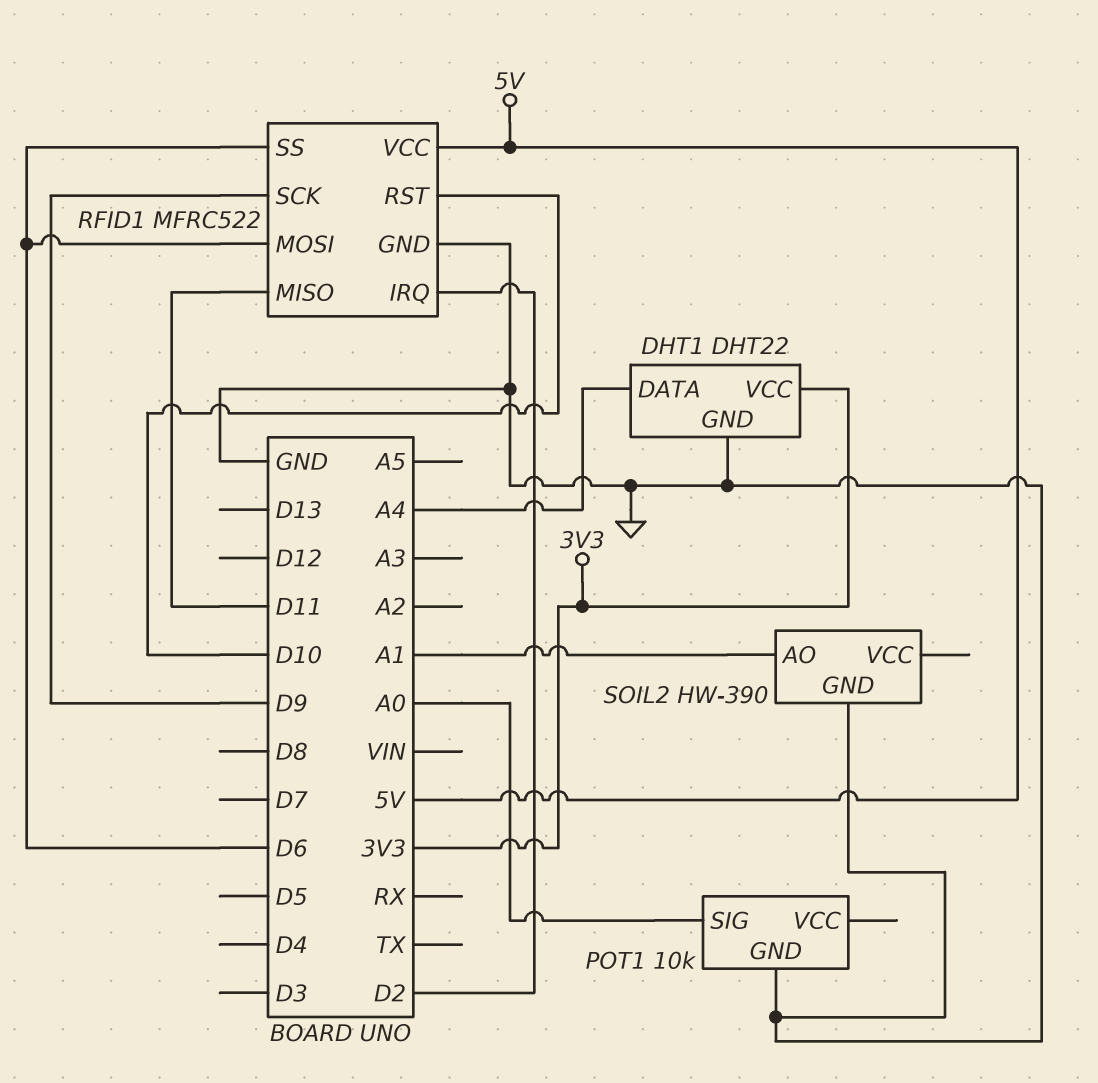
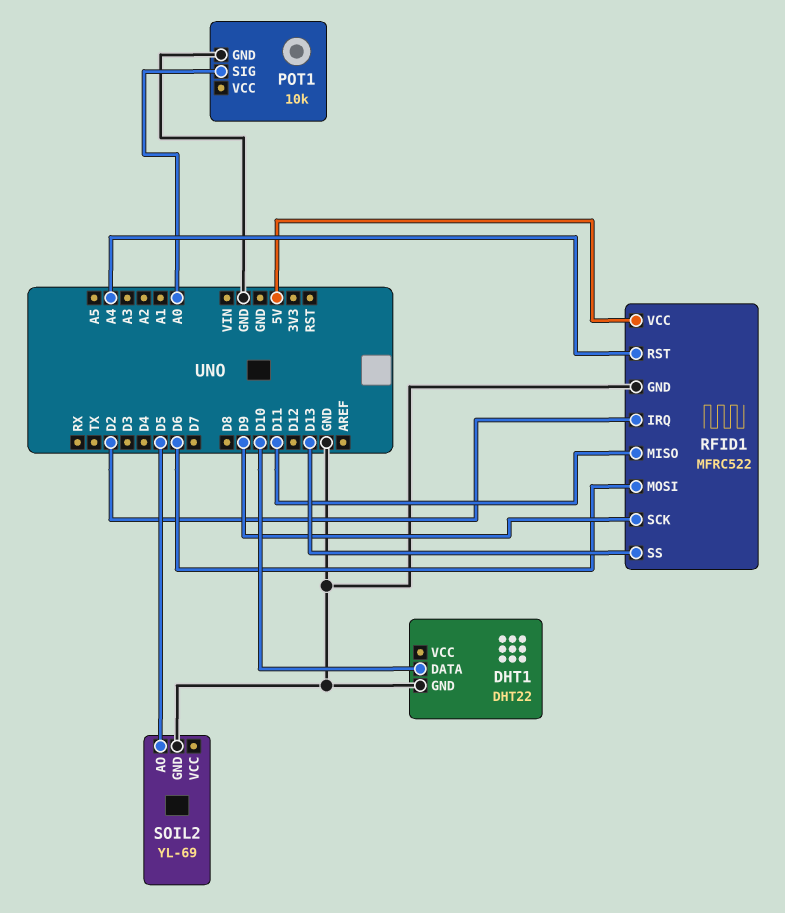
DHT1 pin DATA: A4 -> D10
DHT1 pin VCC: 3V3 -> none
RFID1 pin RST: D10 -> A4
RFID1 pin SS: D6 -> D13
SOIL2: HW-390 -> YL-69
SOIL2 pin AO: A1 -> D5

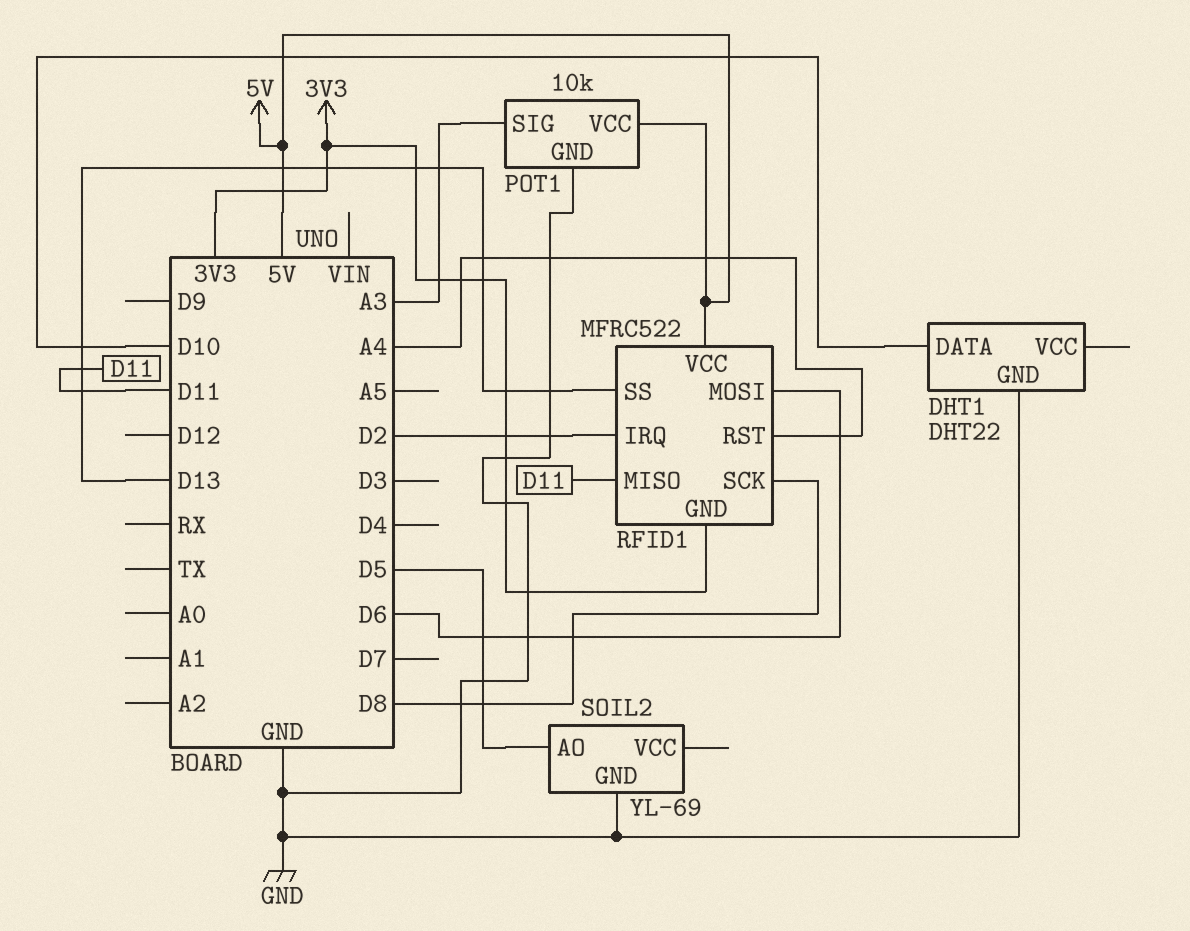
POT1 pin SIG: A0 -> A3
POT1 pin VCC: none -> 5V
RFID1 pin GND: GND -> 3V3
RFID1 pin SCK: D9 -> D8

